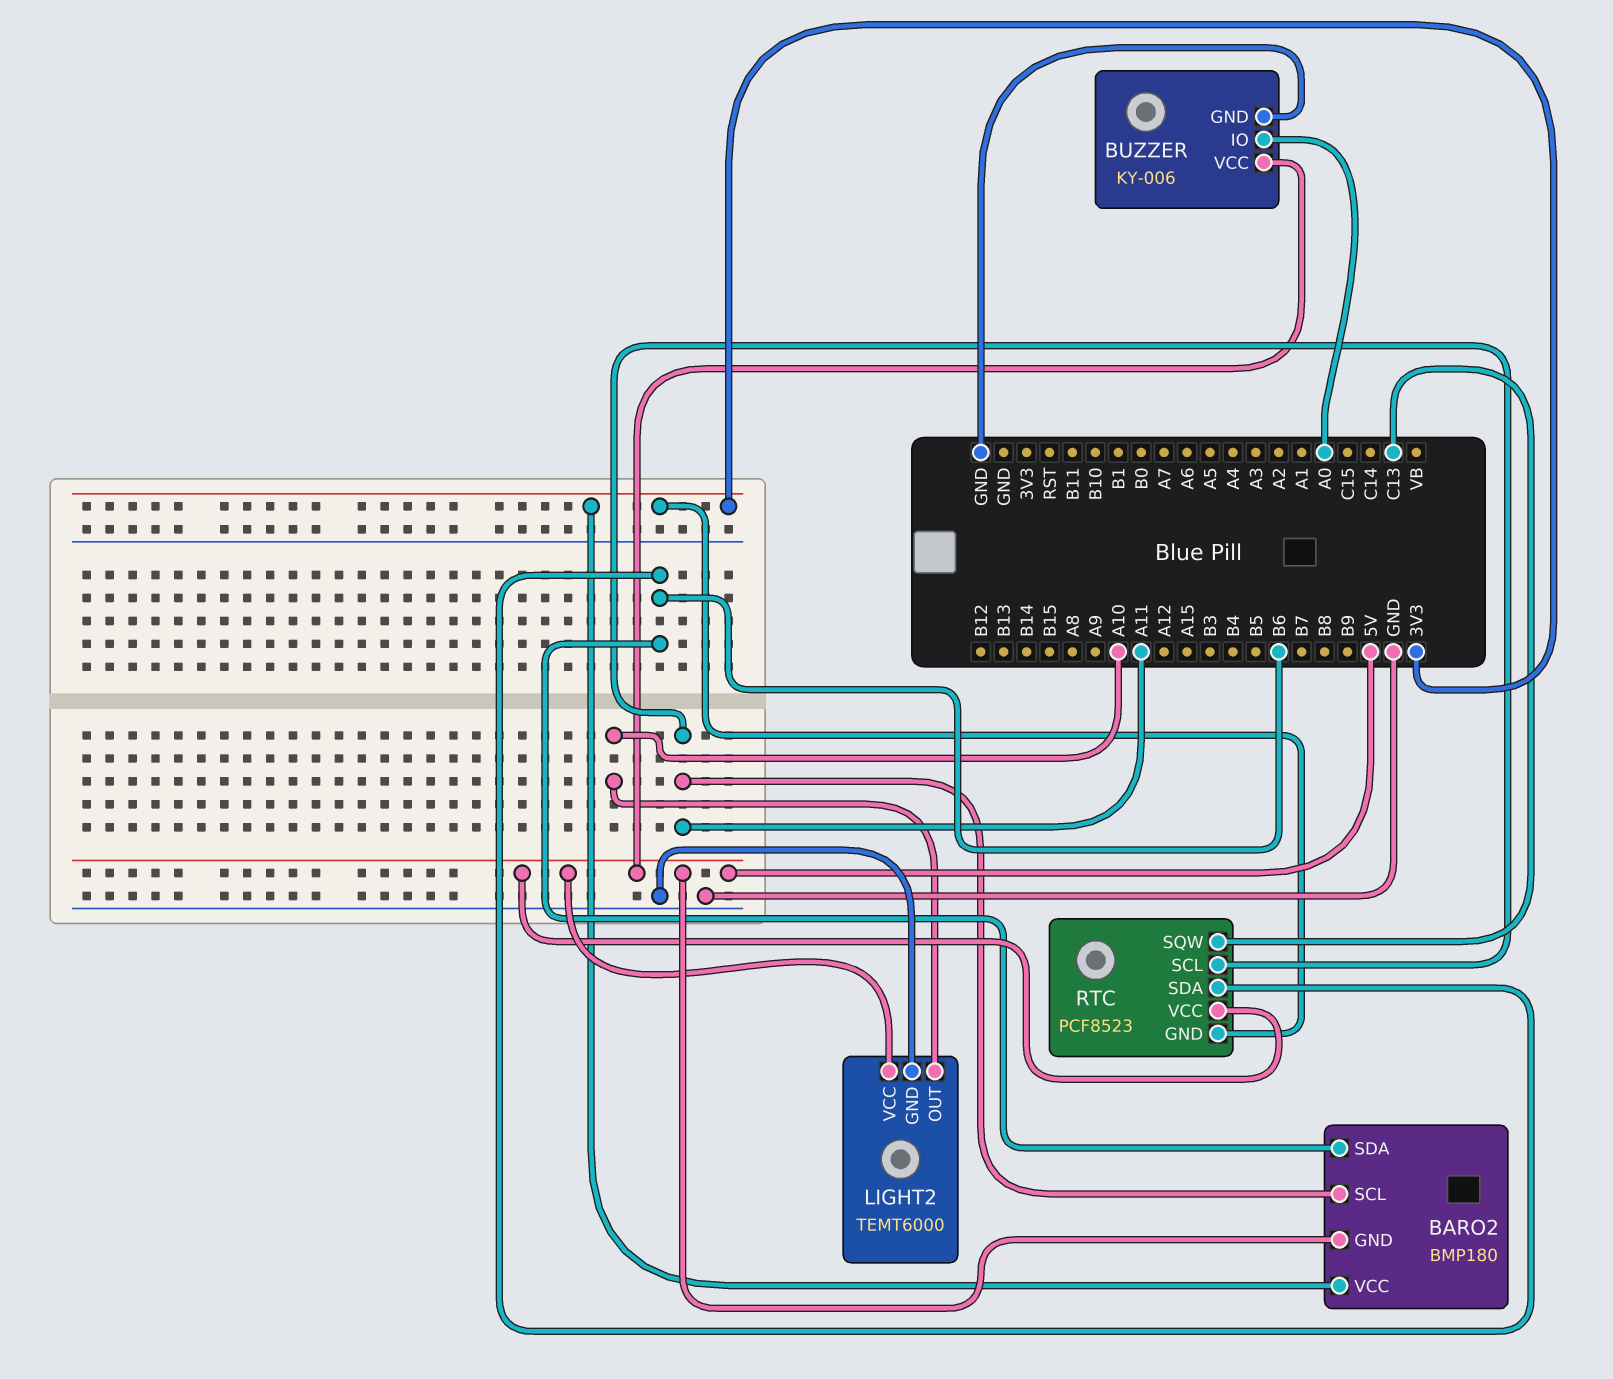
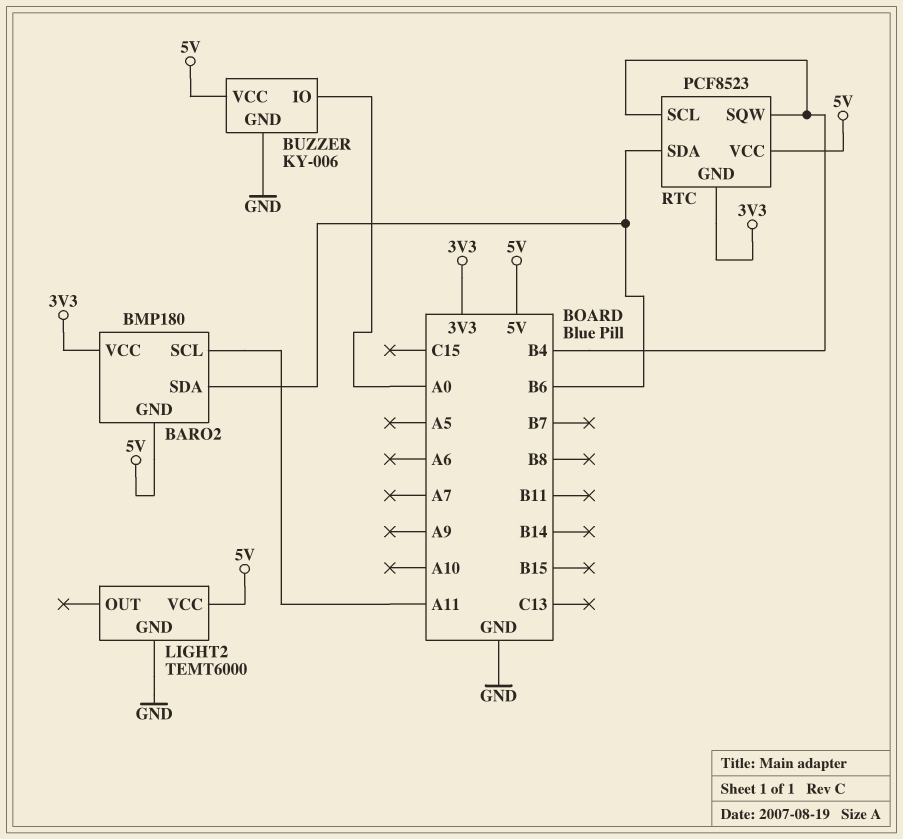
LIGHT2 pin OUT: A10 -> none
RTC pin SCL: A11 -> B4
RTC pin SQW: C13 -> B4

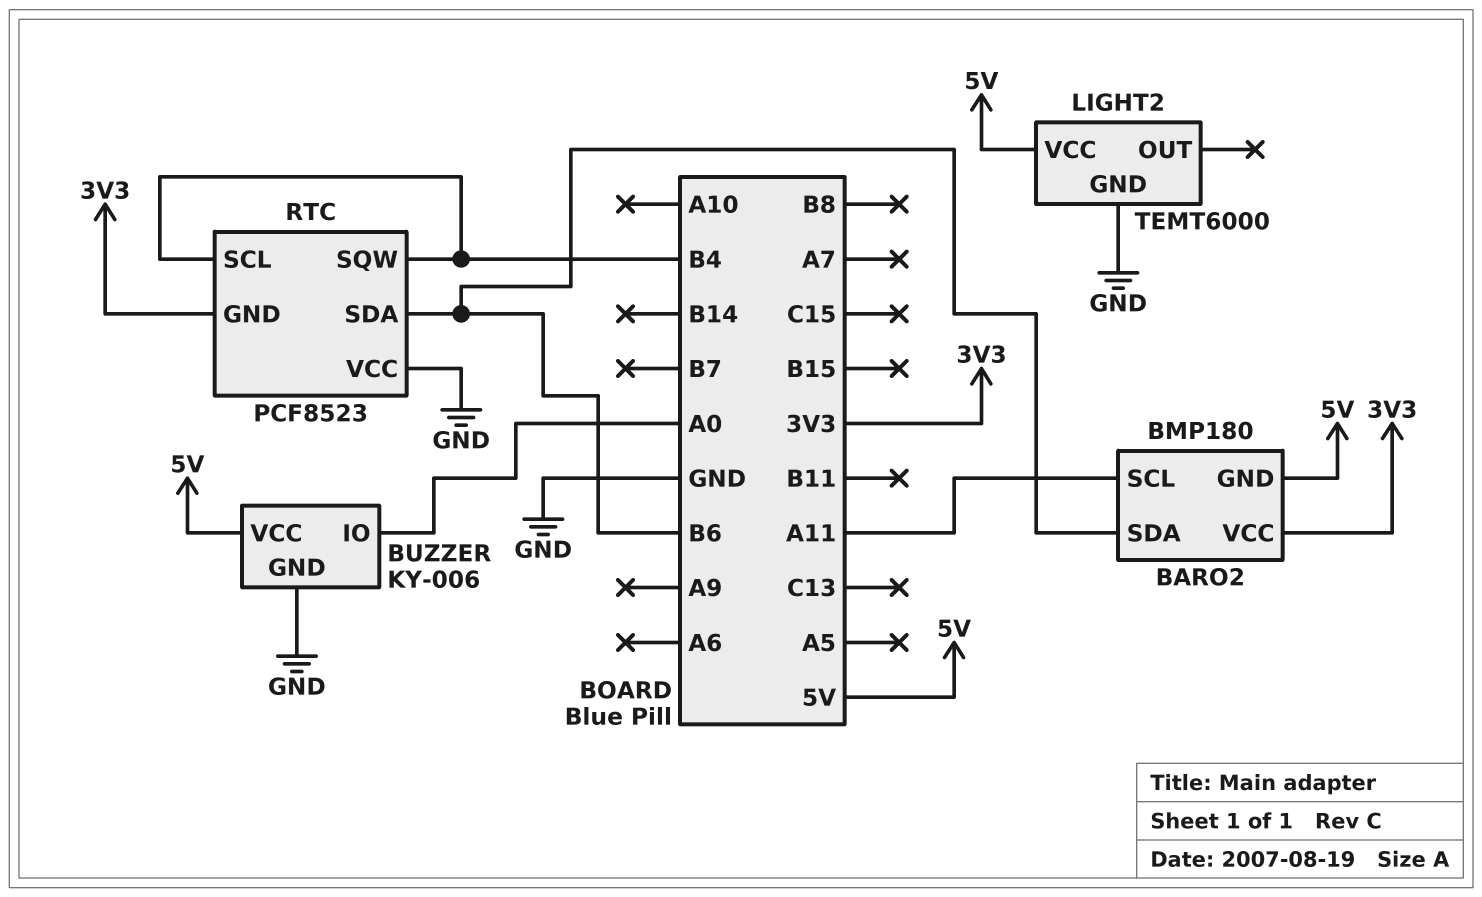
RTC pin VCC: 5V -> GND

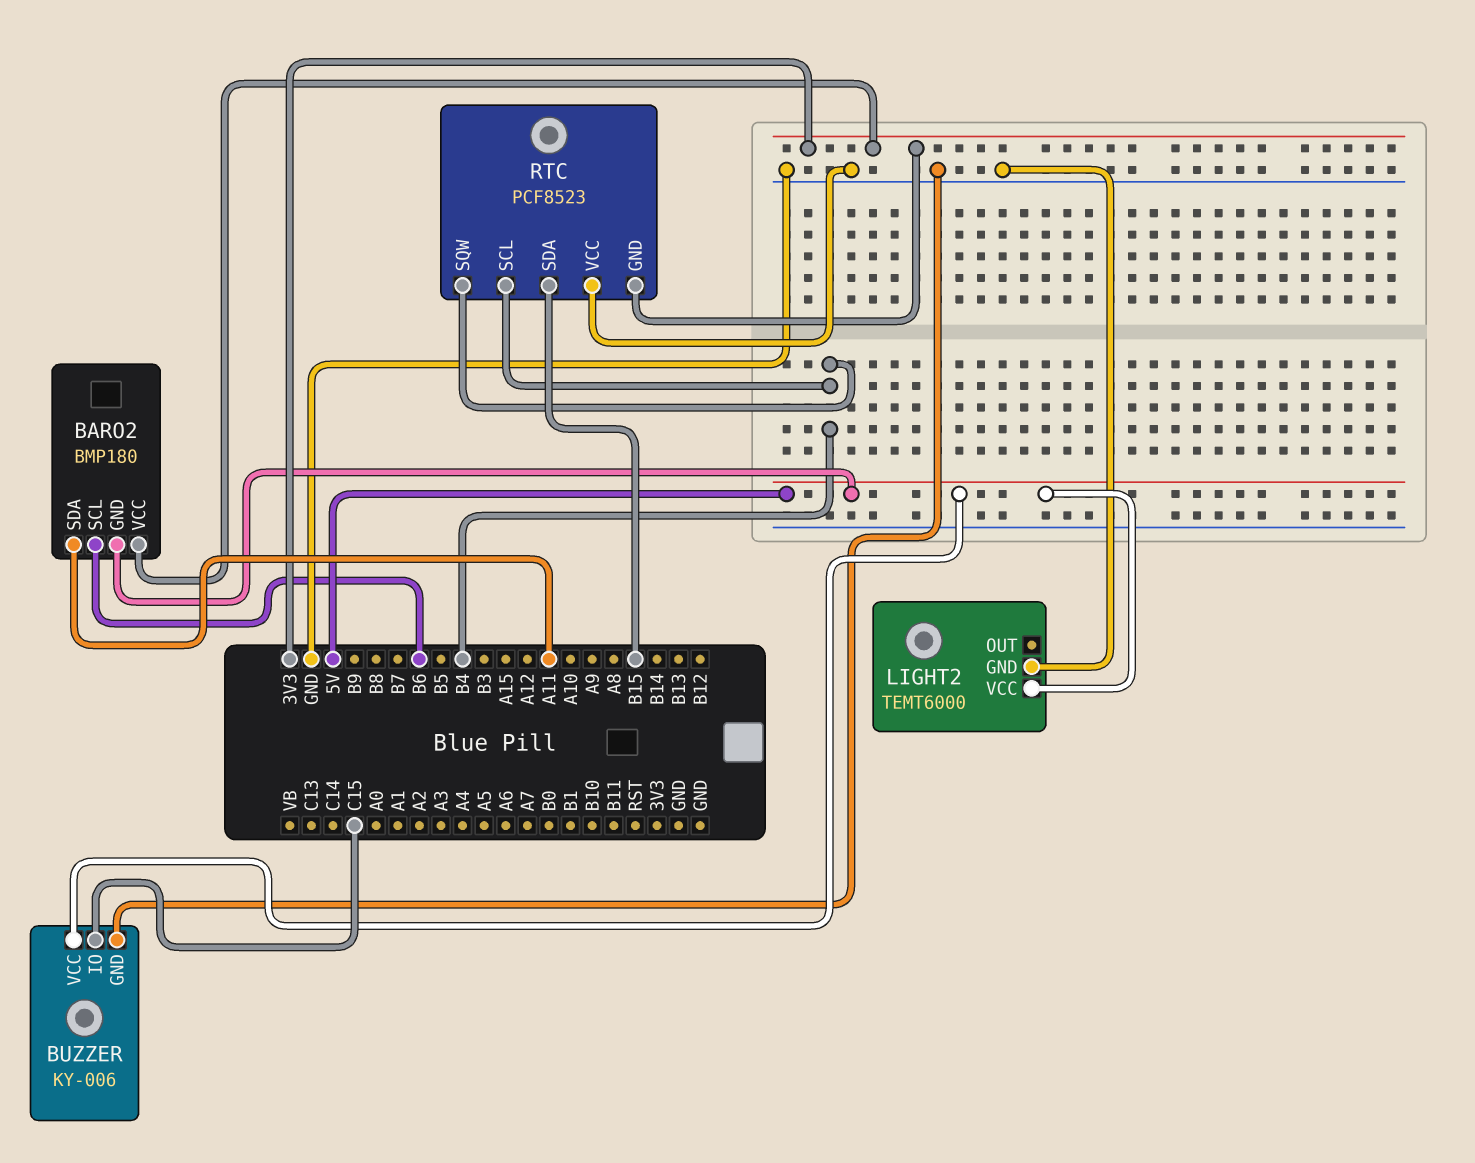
BARO2 pin SCL: A11 -> B6
BARO2 pin SDA: B6 -> A11
BUZZER pin IO: A0 -> C15
RTC pin SDA: B6 -> B15

